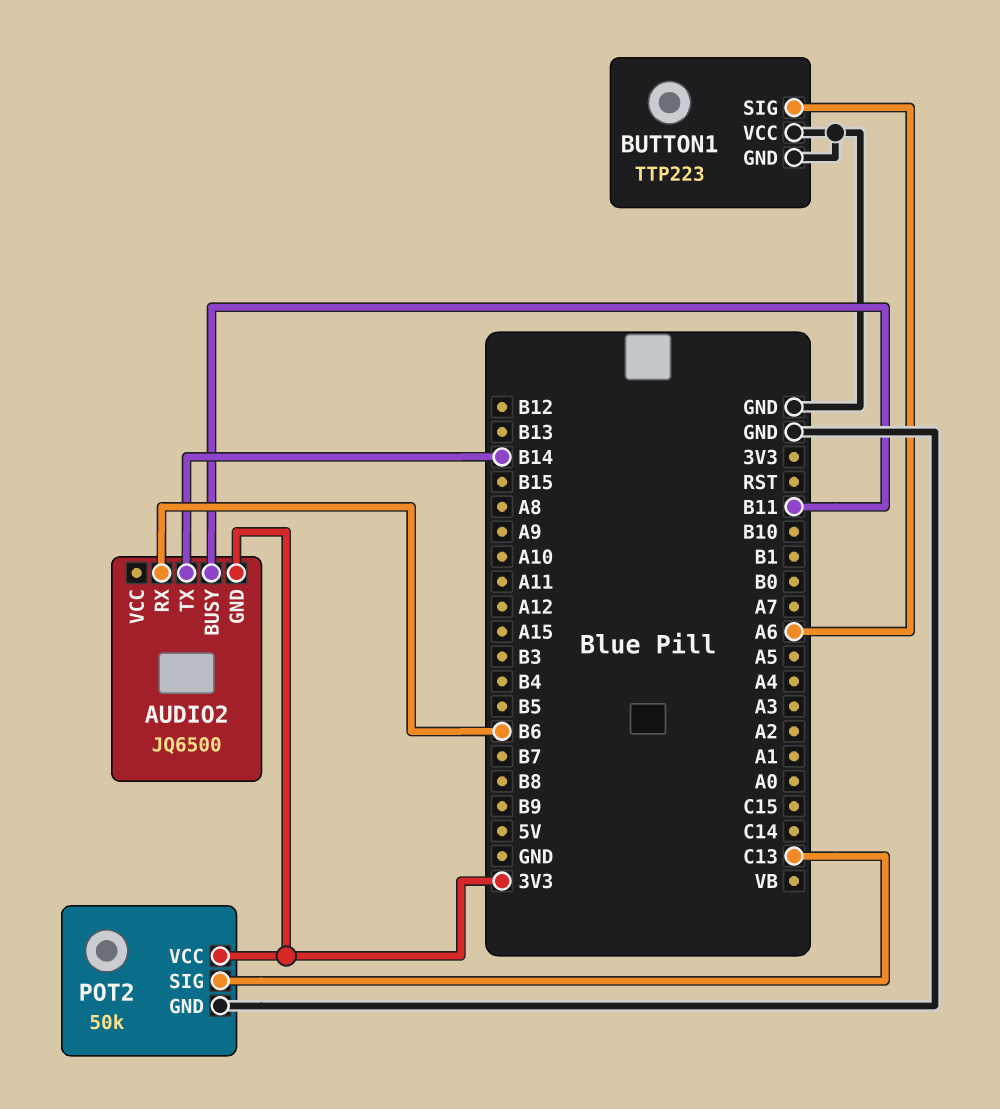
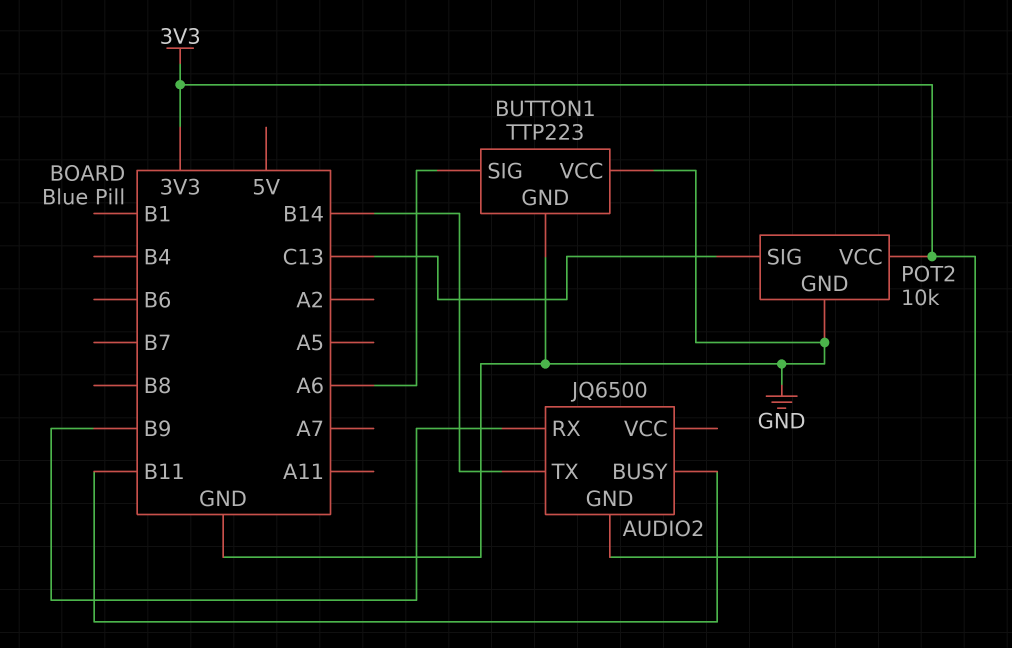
AUDIO2 pin RX: B6 -> B9
POT2: 50k -> 10k

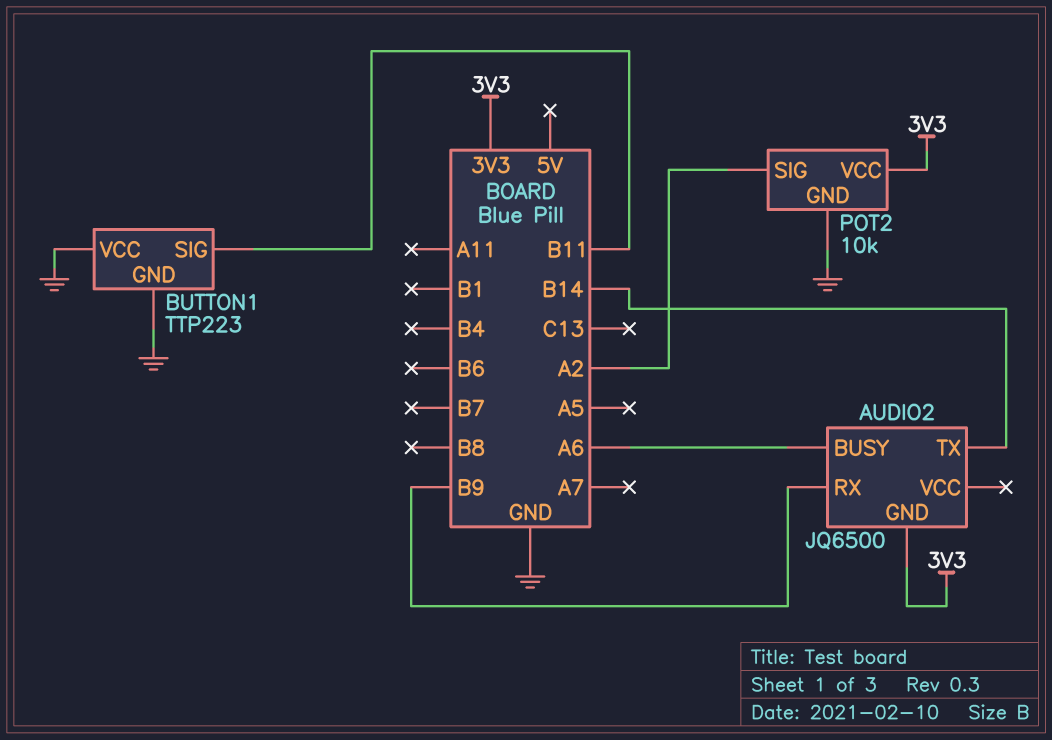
AUDIO2 pin BUSY: B11 -> A6
BUTTON1 pin SIG: A6 -> B11
POT2 pin SIG: C13 -> A2

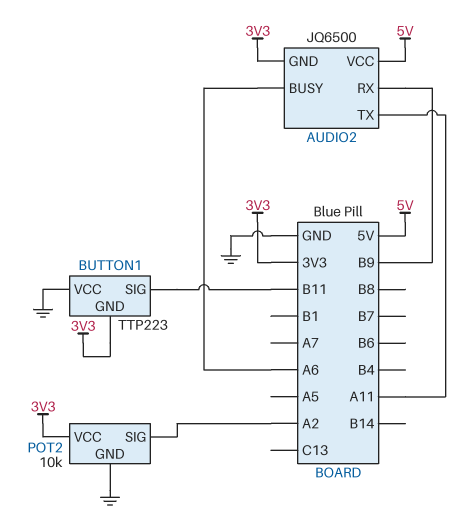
AUDIO2 pin TX: B14 -> A11
AUDIO2 pin VCC: none -> 5V
BUTTON1 pin GND: GND -> 3V3

